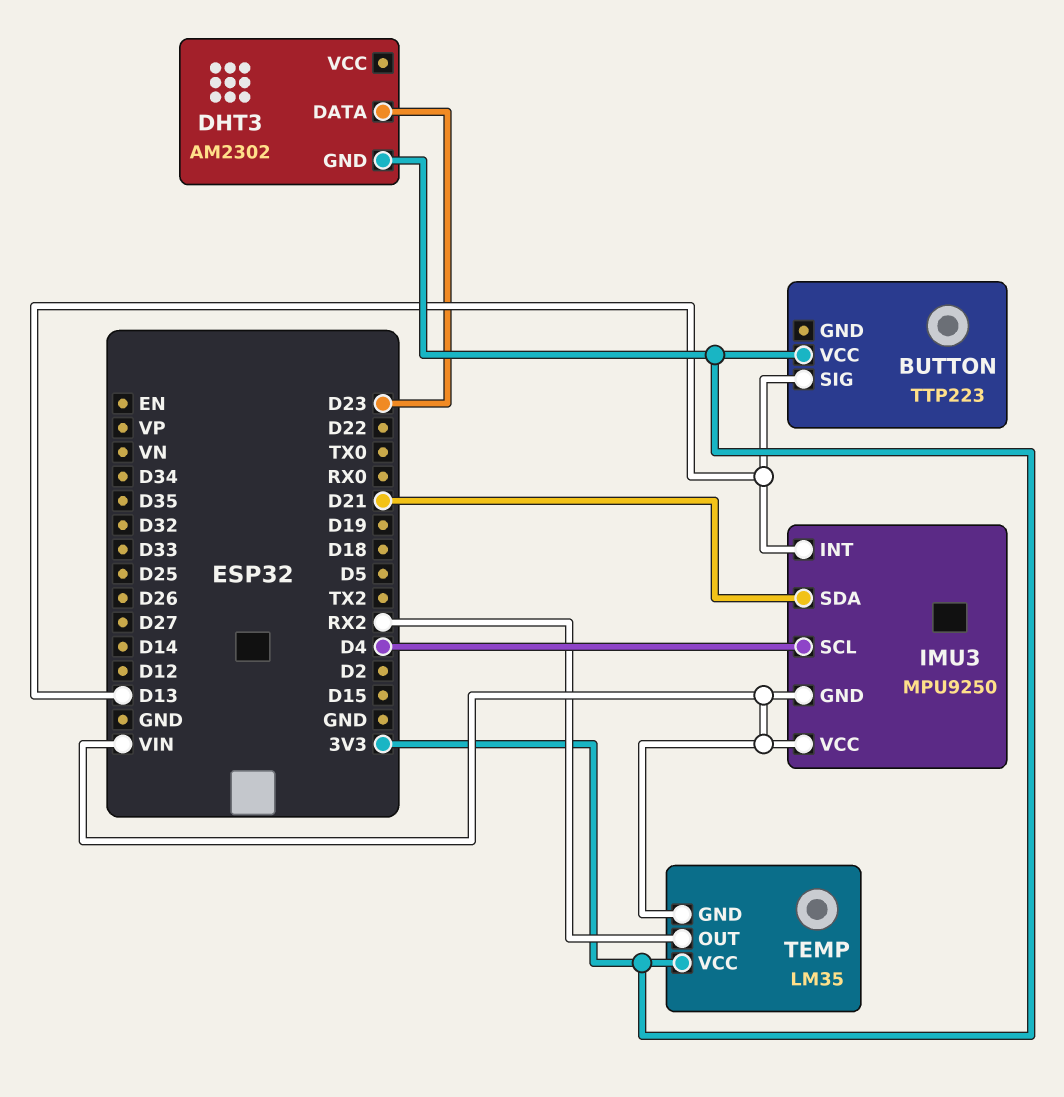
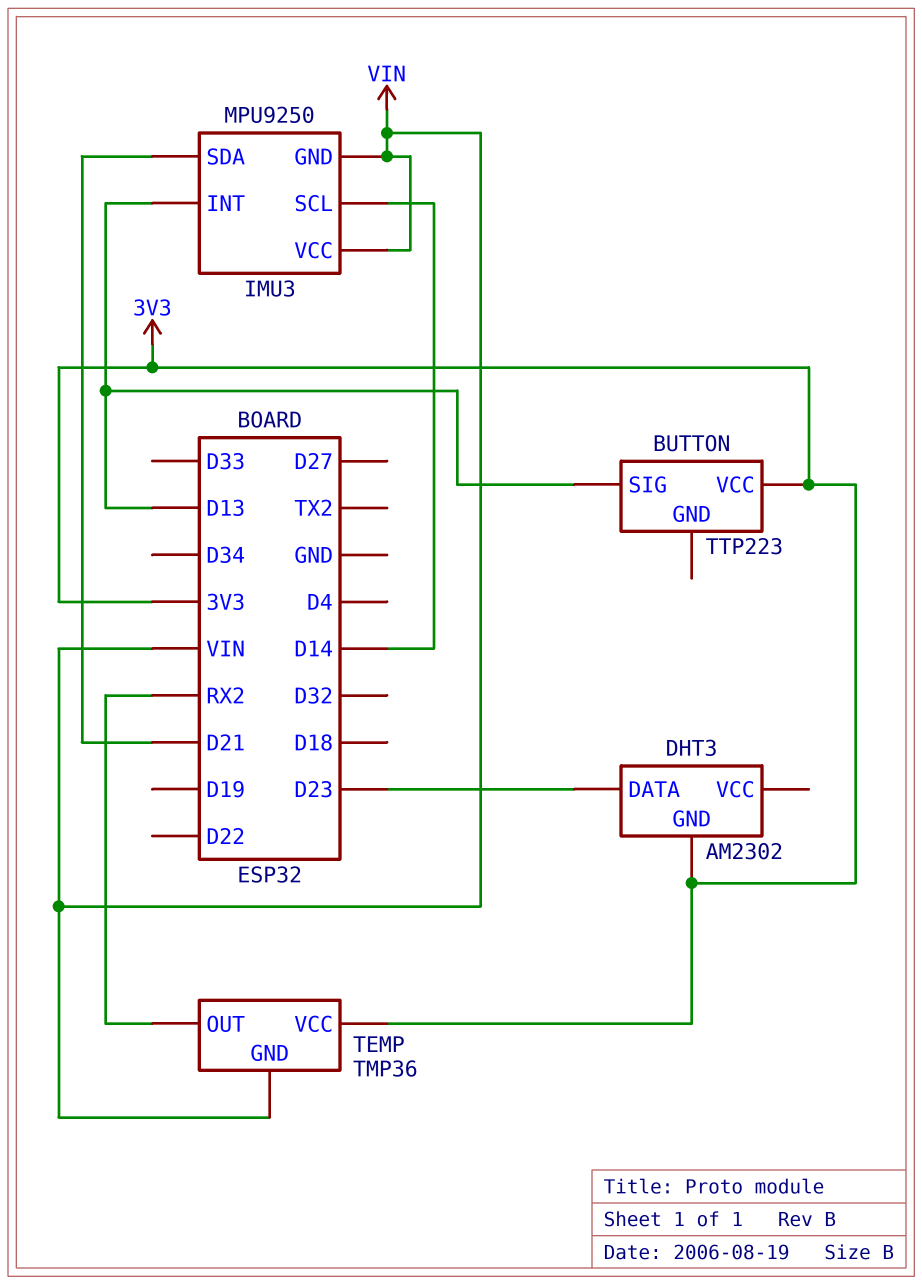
IMU3 pin SCL: D4 -> D14
TEMP: LM35 -> TMP36

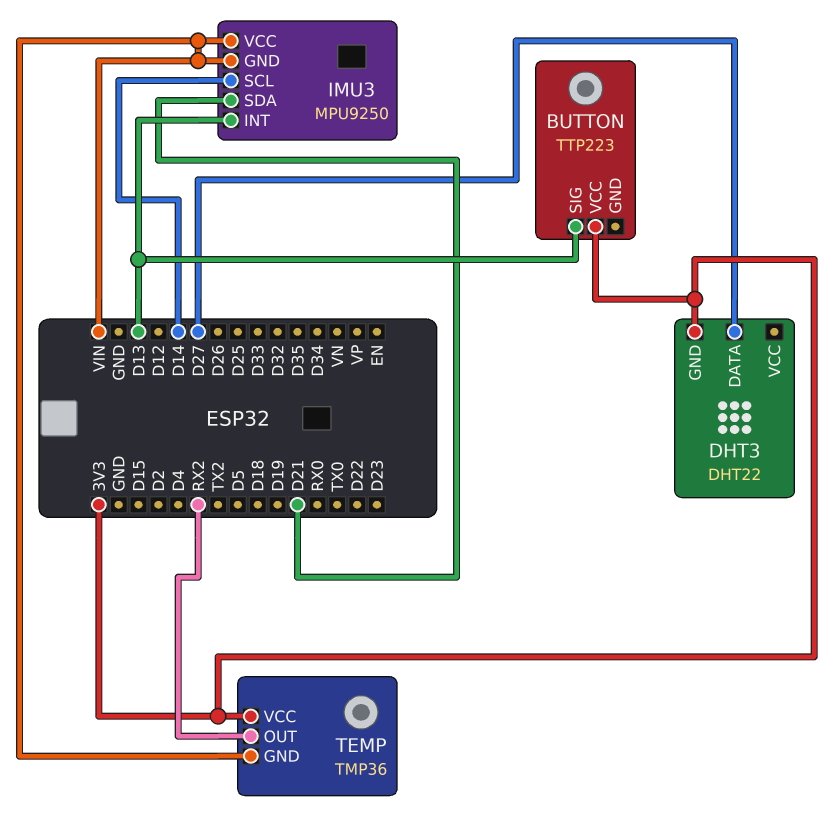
DHT3: AM2302 -> DHT22
DHT3 pin DATA: D23 -> D27

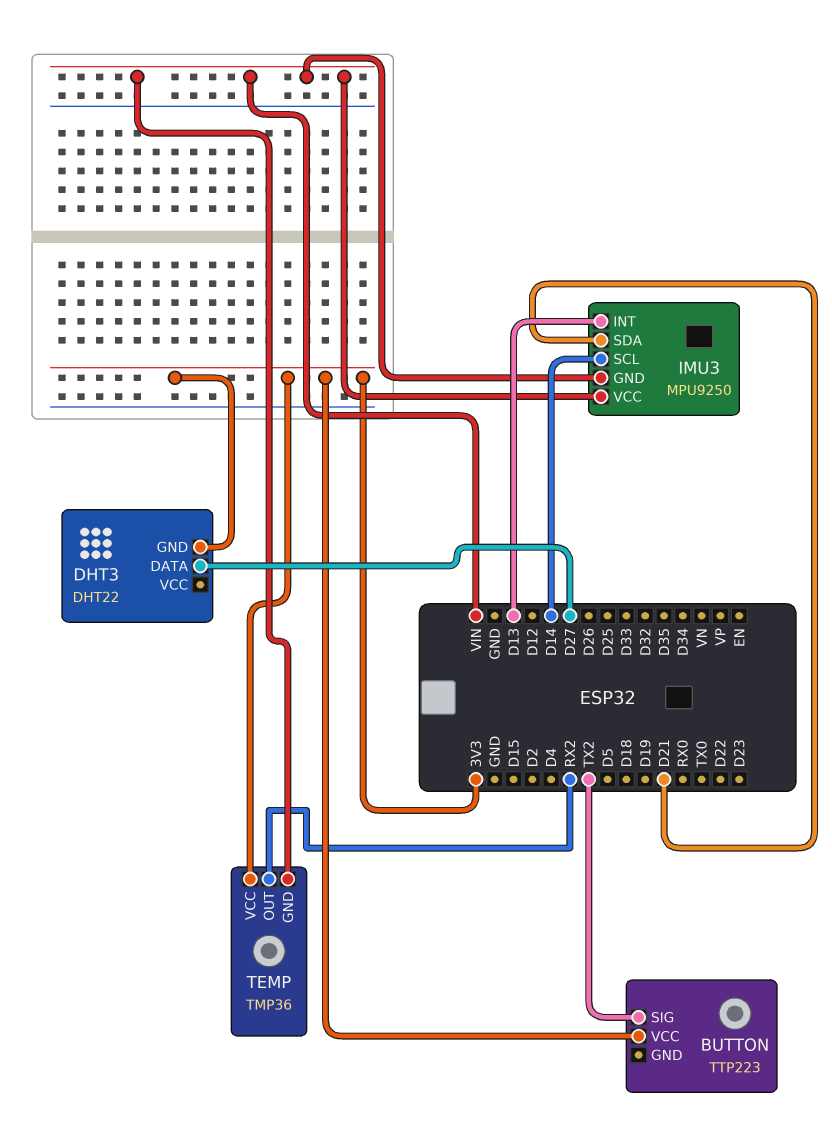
BUTTON pin SIG: D13 -> TX2

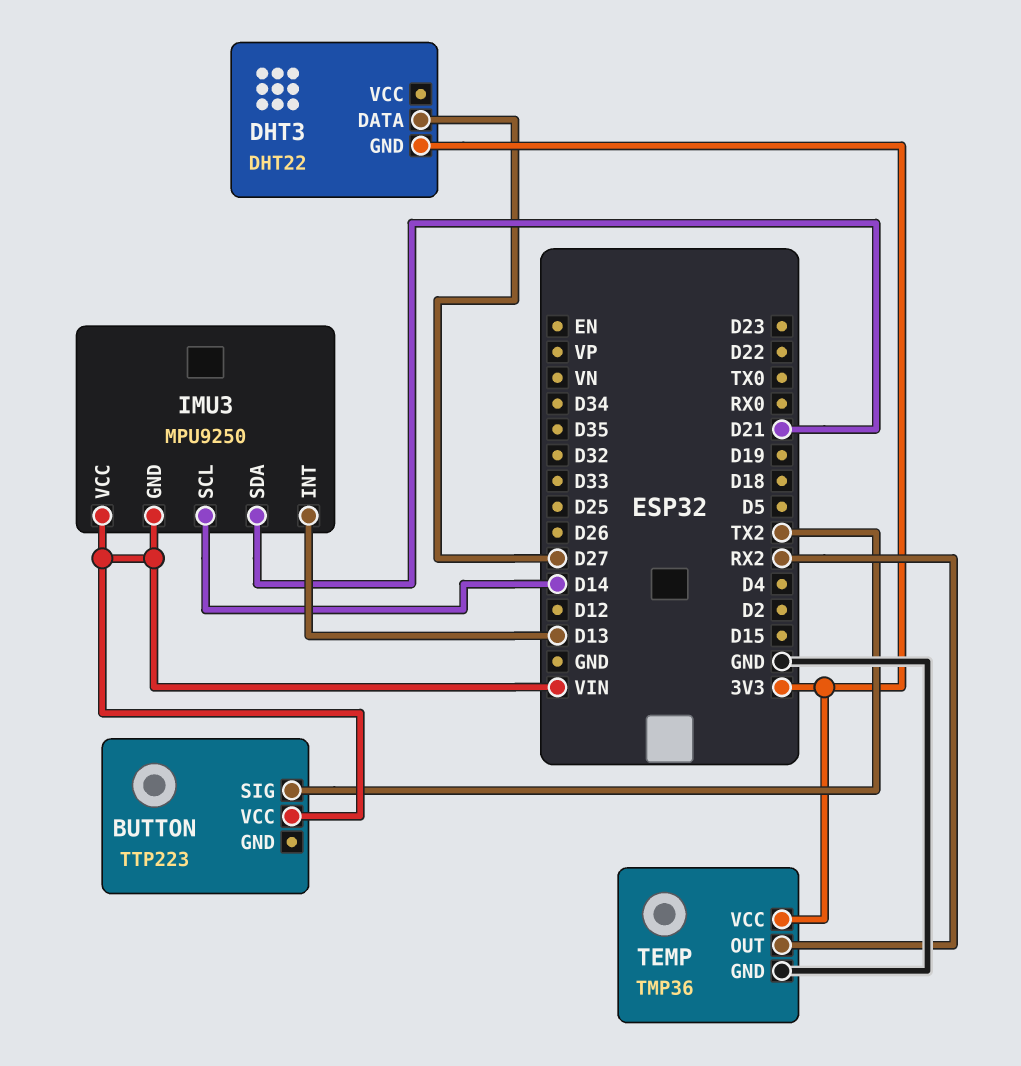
BUTTON pin VCC: 3V3 -> VIN
TEMP pin GND: VIN -> GND

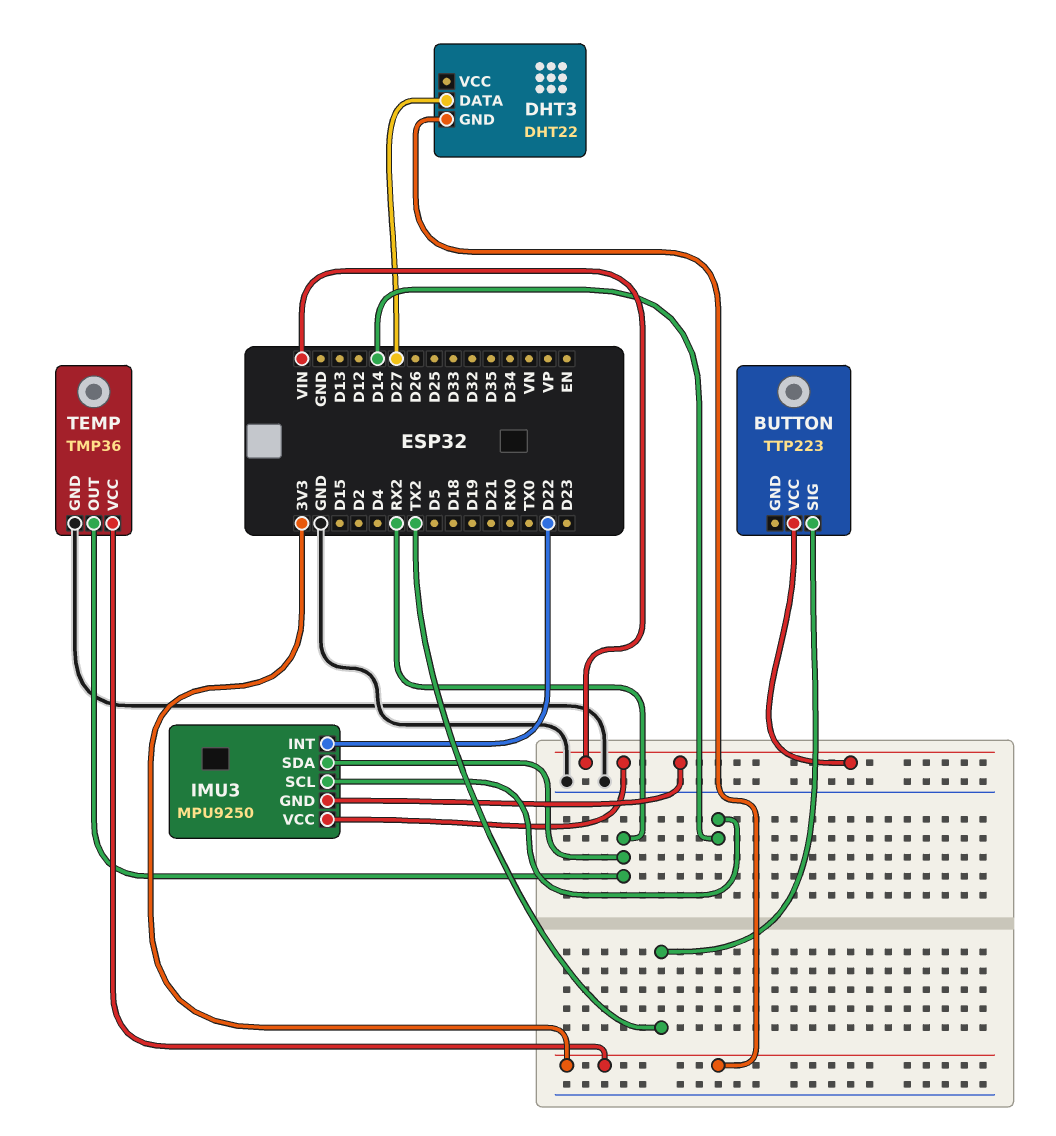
IMU3 pin INT: D13 -> D22
IMU3 pin SDA: D21 -> RX2

